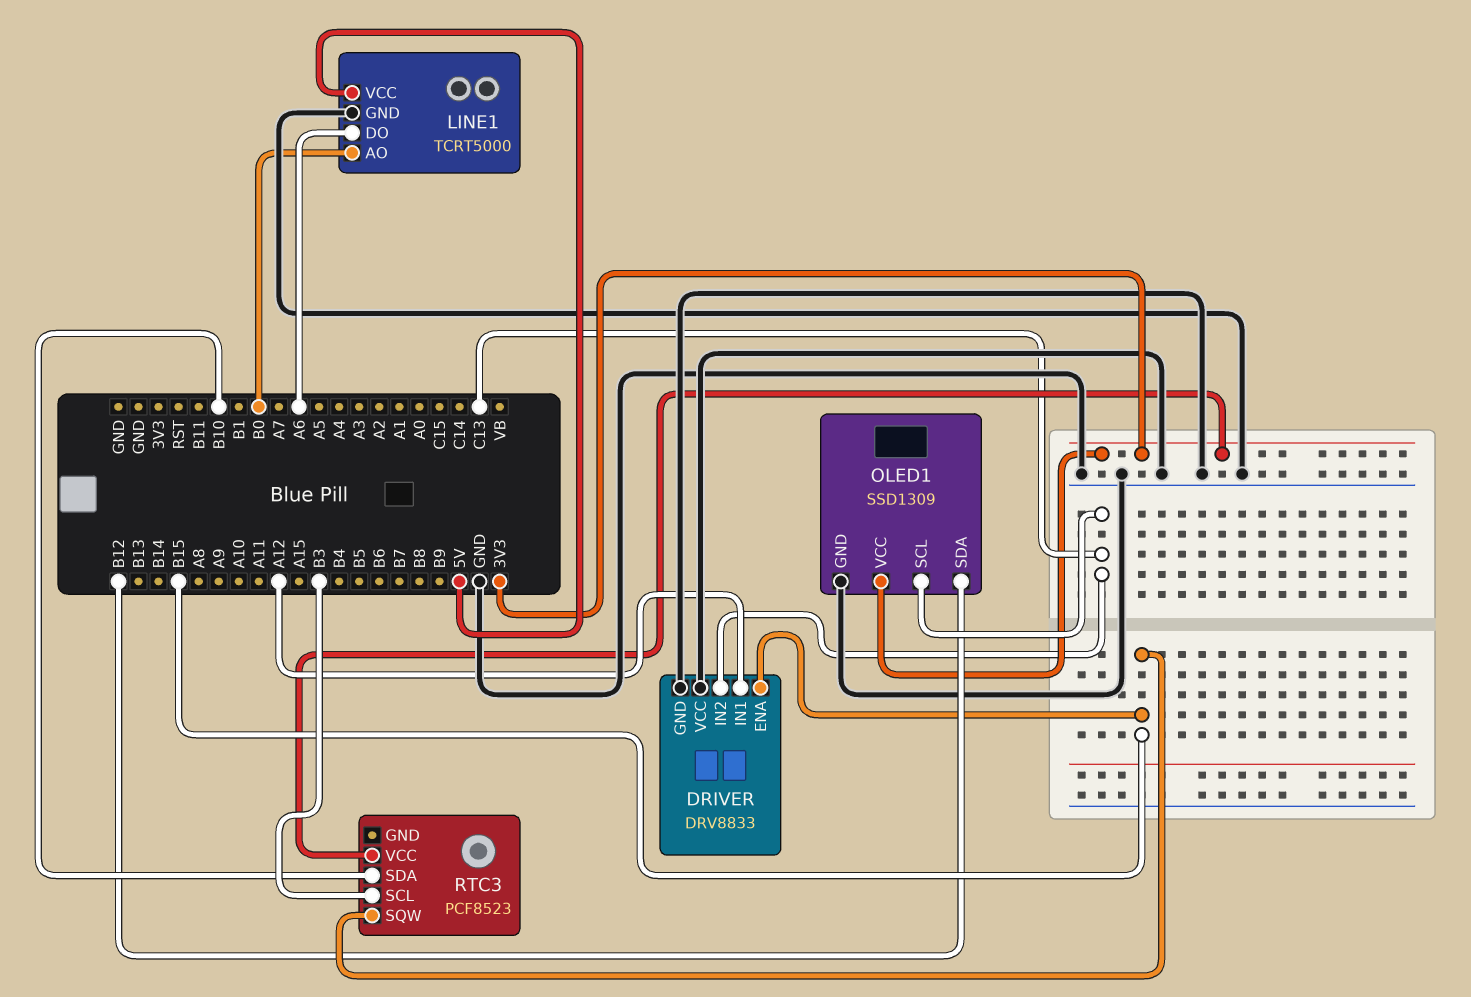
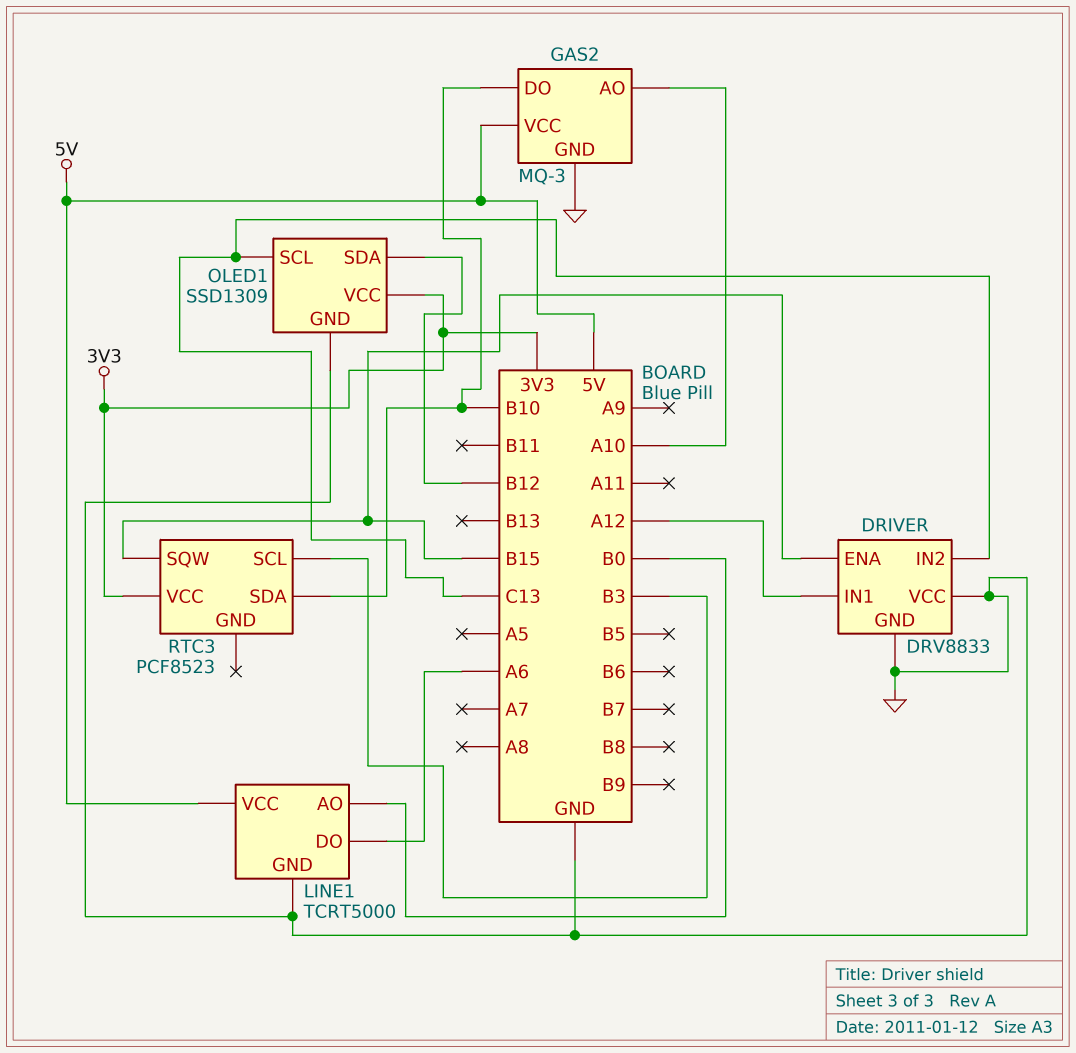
GAS2: none -> MQ-3
GAS2 pin AO: none -> A10
GAS2 pin DO: none -> B10
GAS2 pin GND: none -> GND
GAS2 pin VCC: none -> 5V

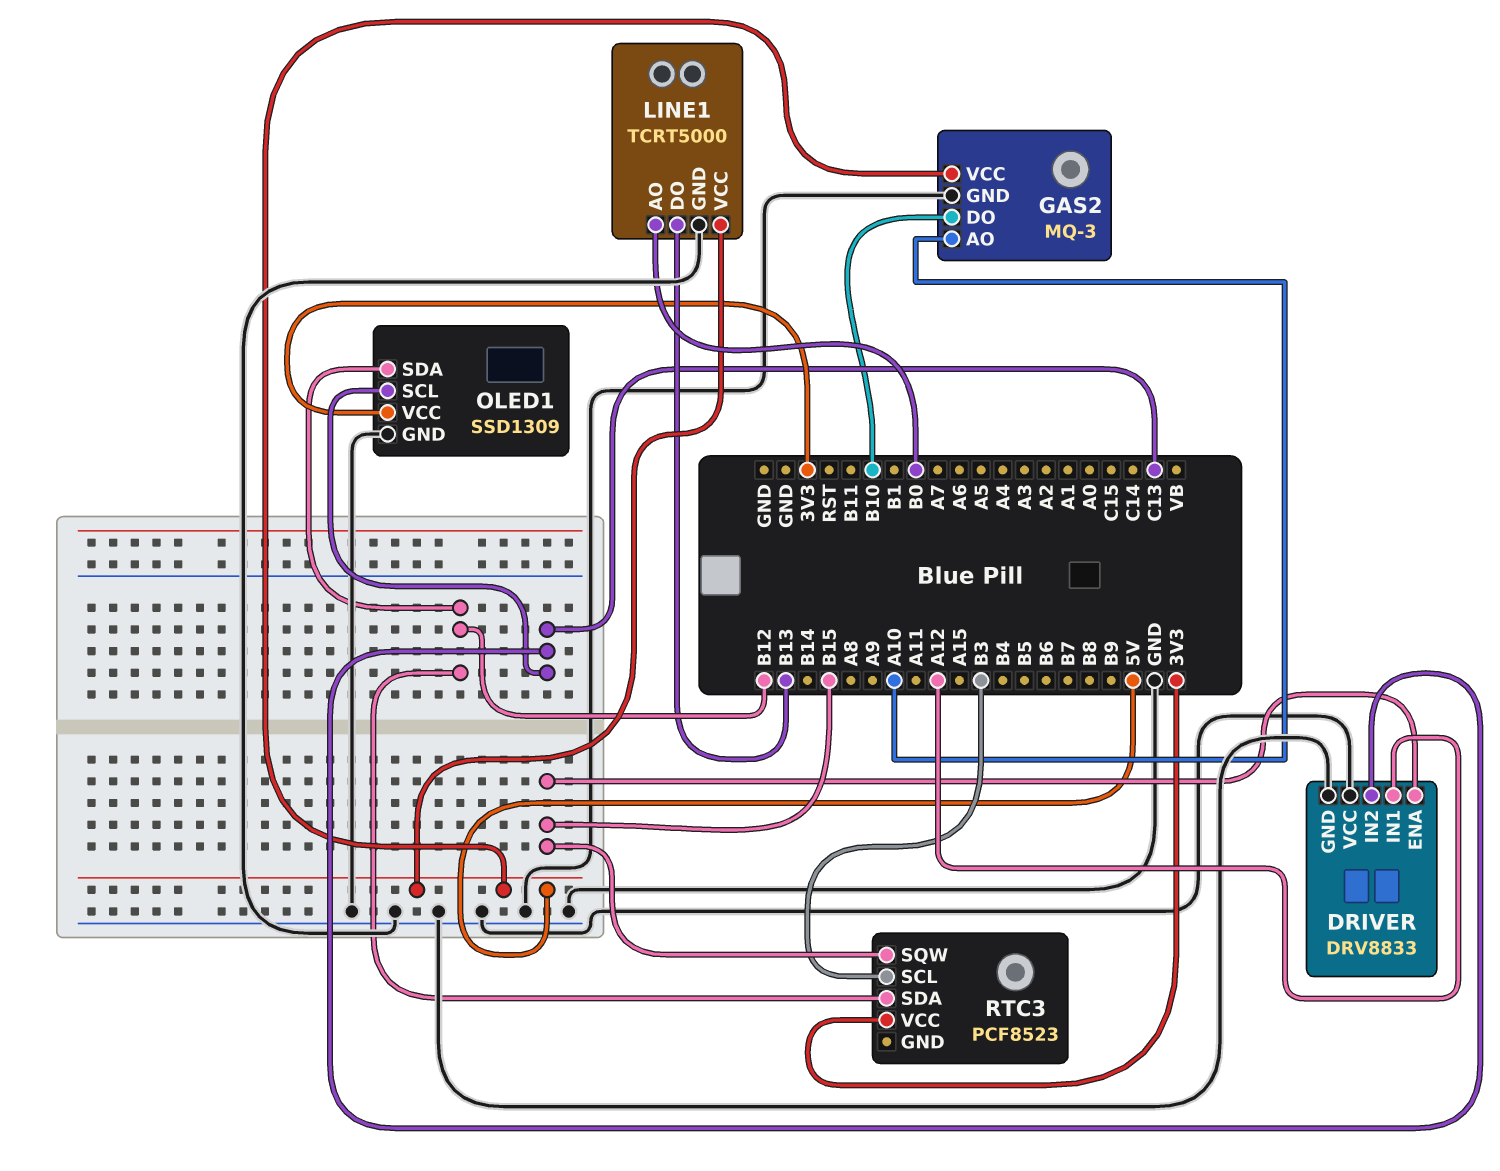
LINE1 pin DO: A6 -> B13
RTC3 pin SDA: B10 -> B12

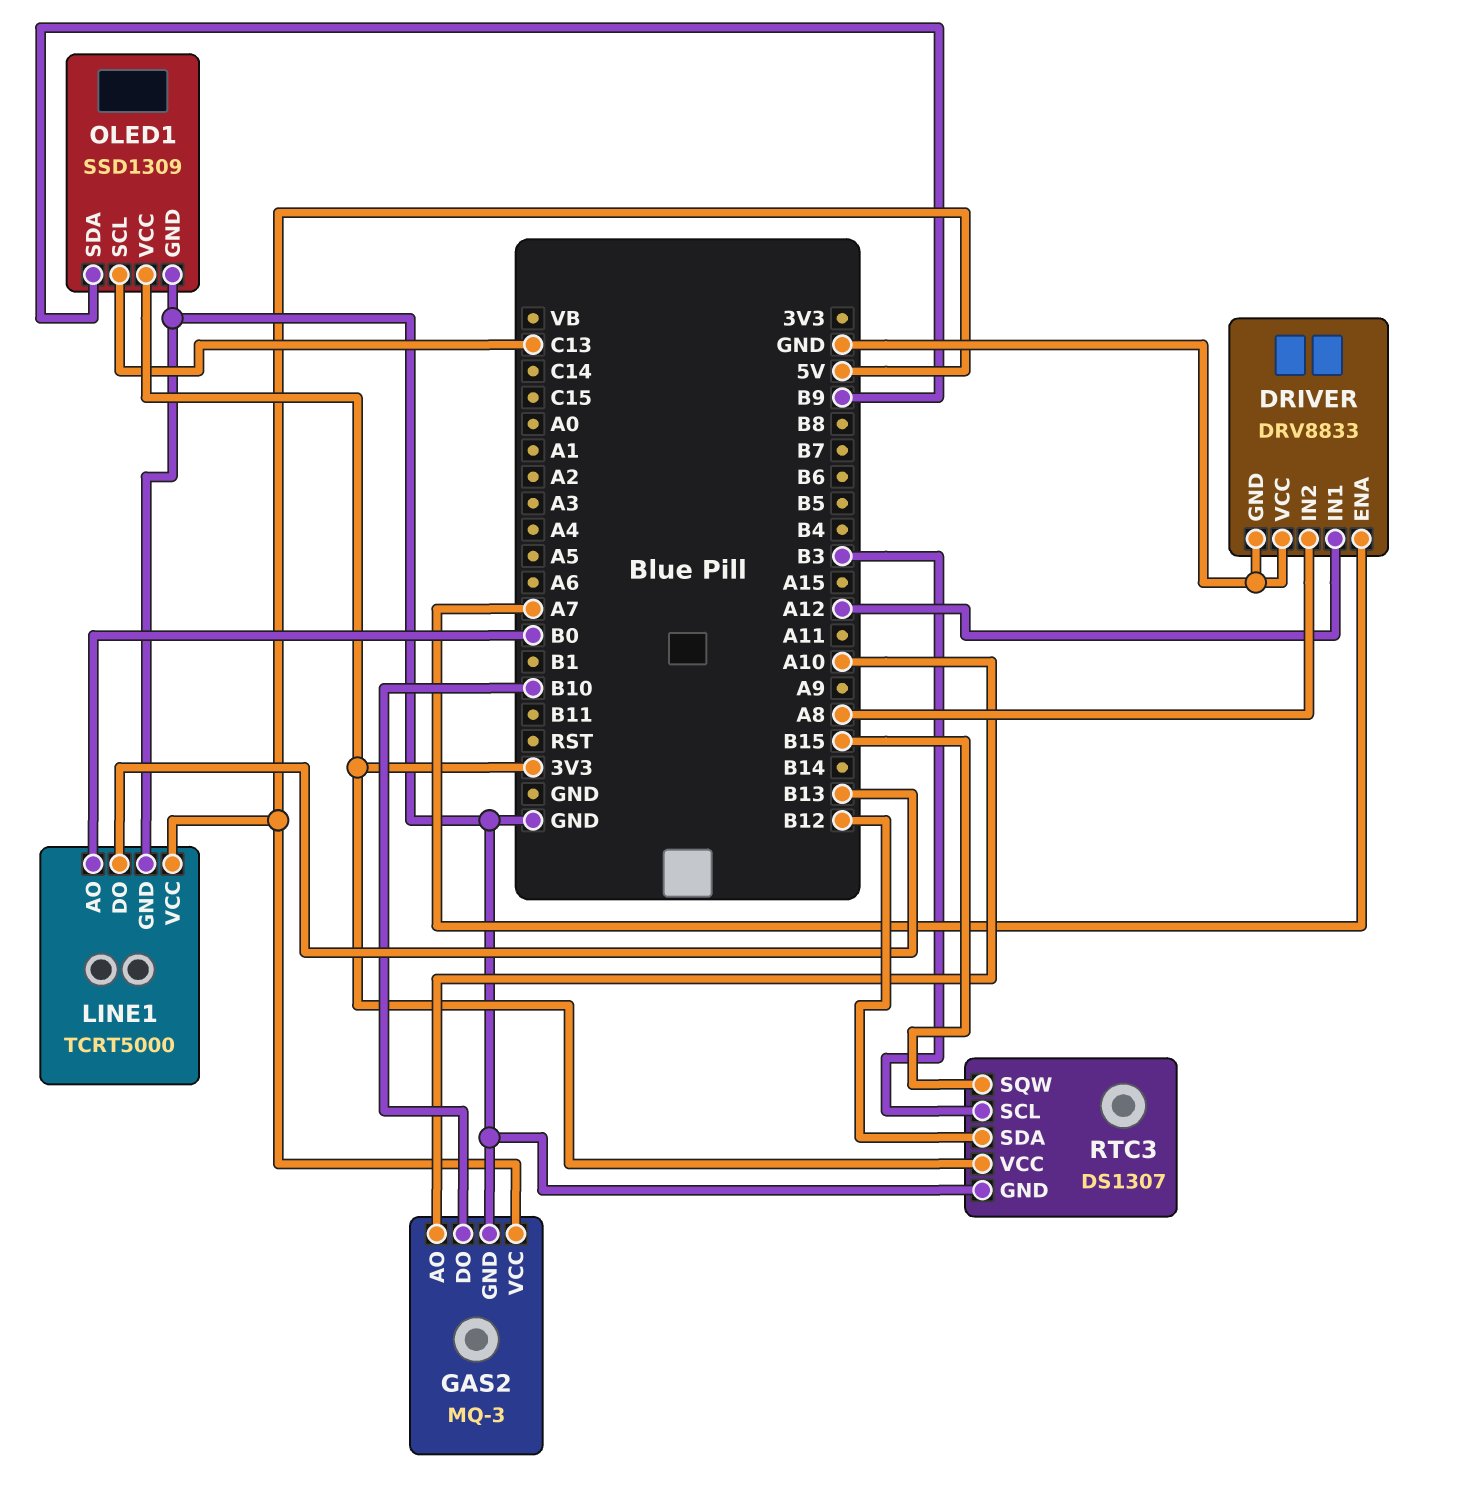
DRIVER pin ENA: B15 -> A7
DRIVER pin IN2: C13 -> A8
OLED1 pin SDA: B12 -> B9
RTC3: PCF8523 -> DS1307
RTC3 pin GND: none -> GND

